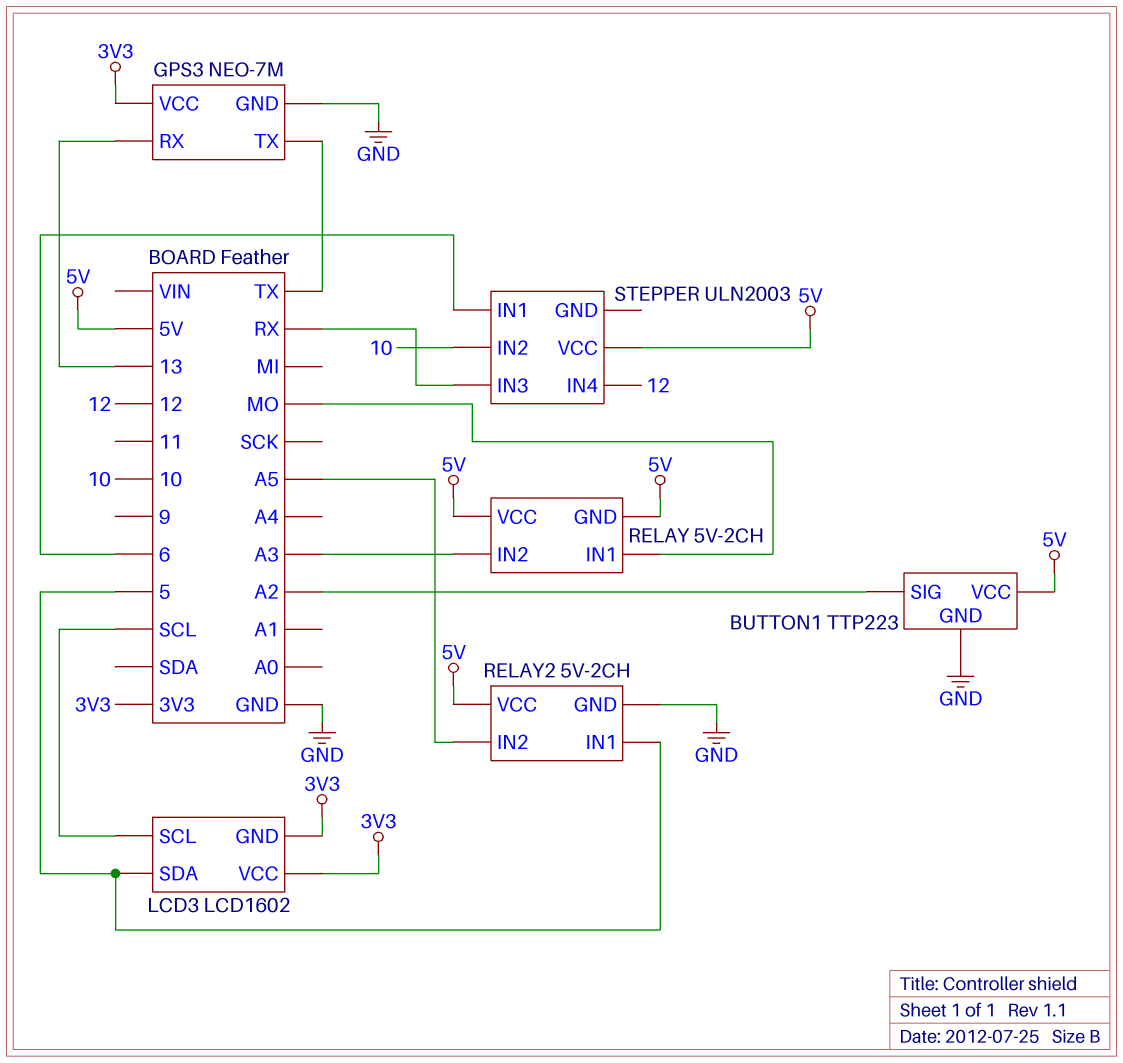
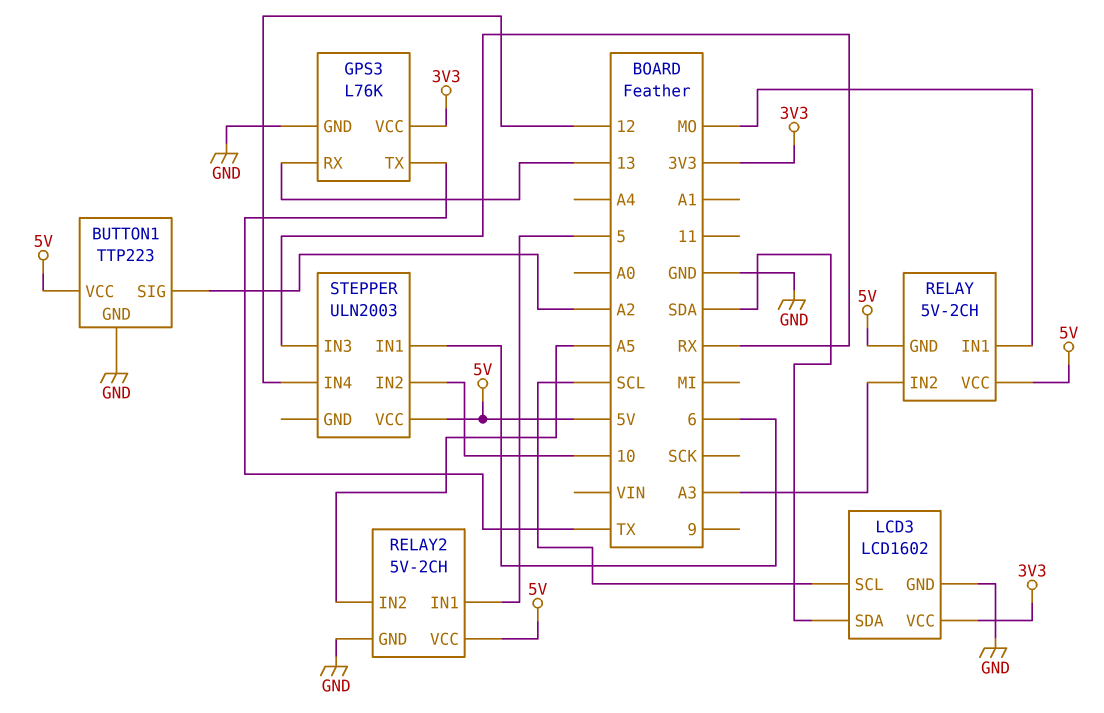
GPS3: NEO-7M -> L76K
LCD3 pin GND: 3V3 -> GND
LCD3 pin SDA: 5 -> SDA

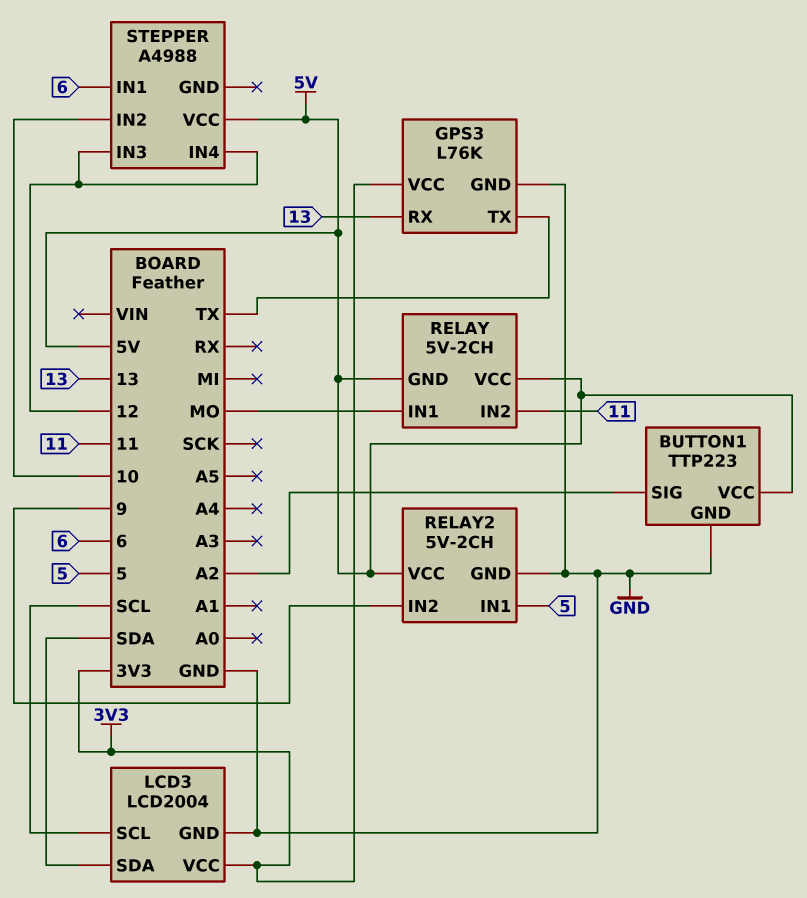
LCD3: LCD1602 -> LCD2004
RELAY pin IN2: A3 -> 11
RELAY2 pin IN2: A5 -> 9
STEPPER: ULN2003 -> A4988
STEPPER pin IN3: RX -> 12

